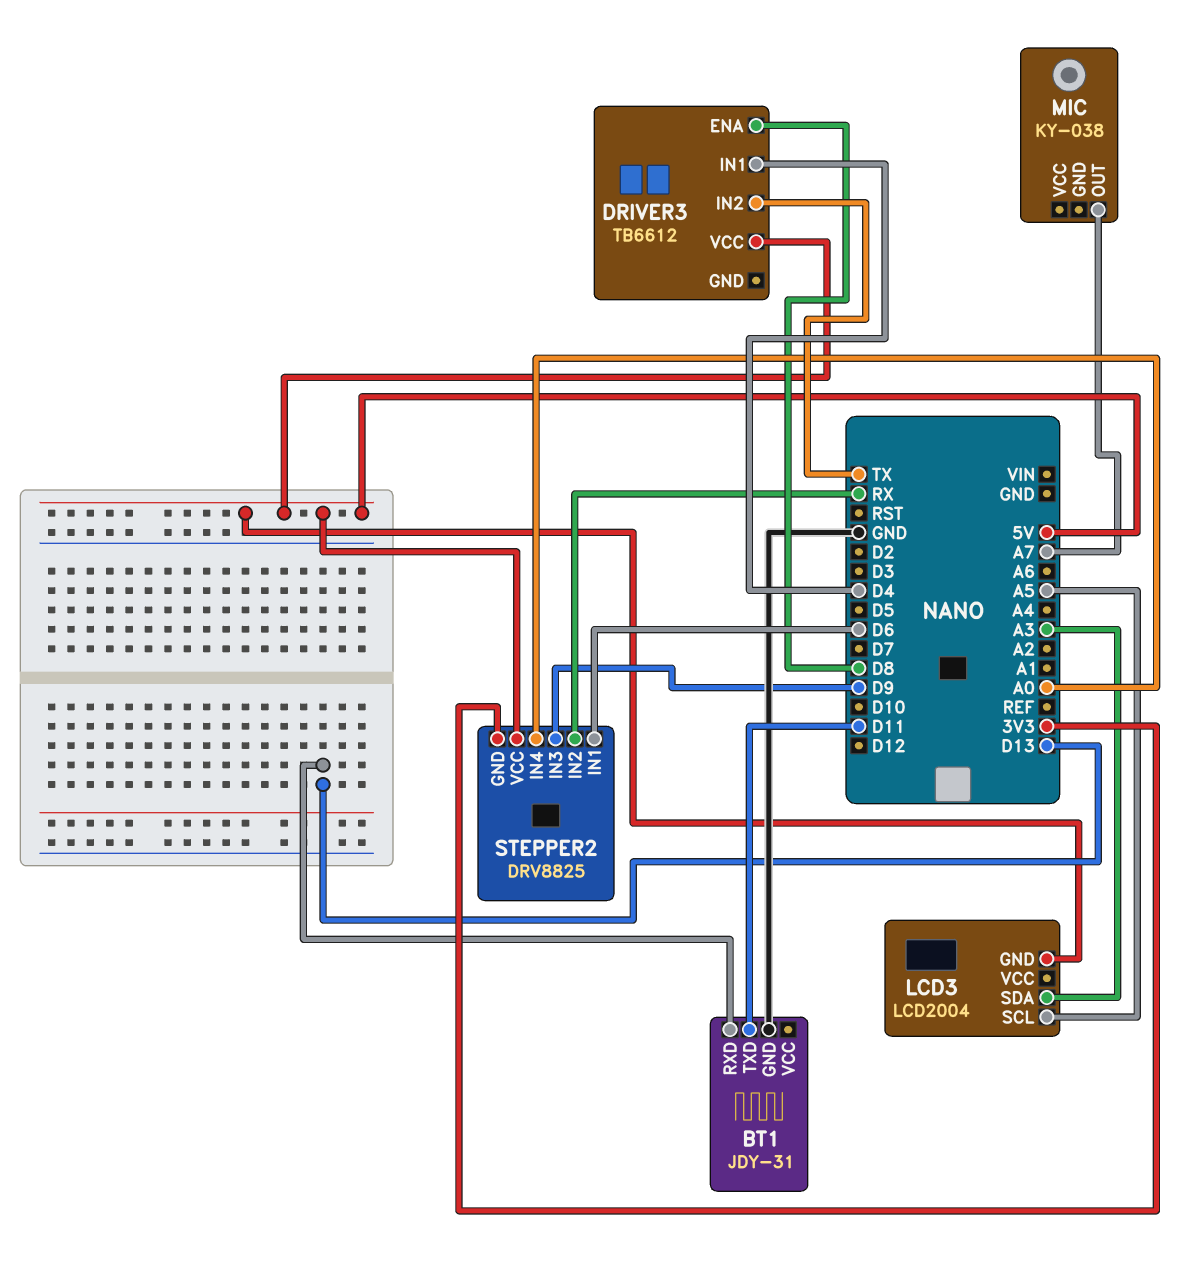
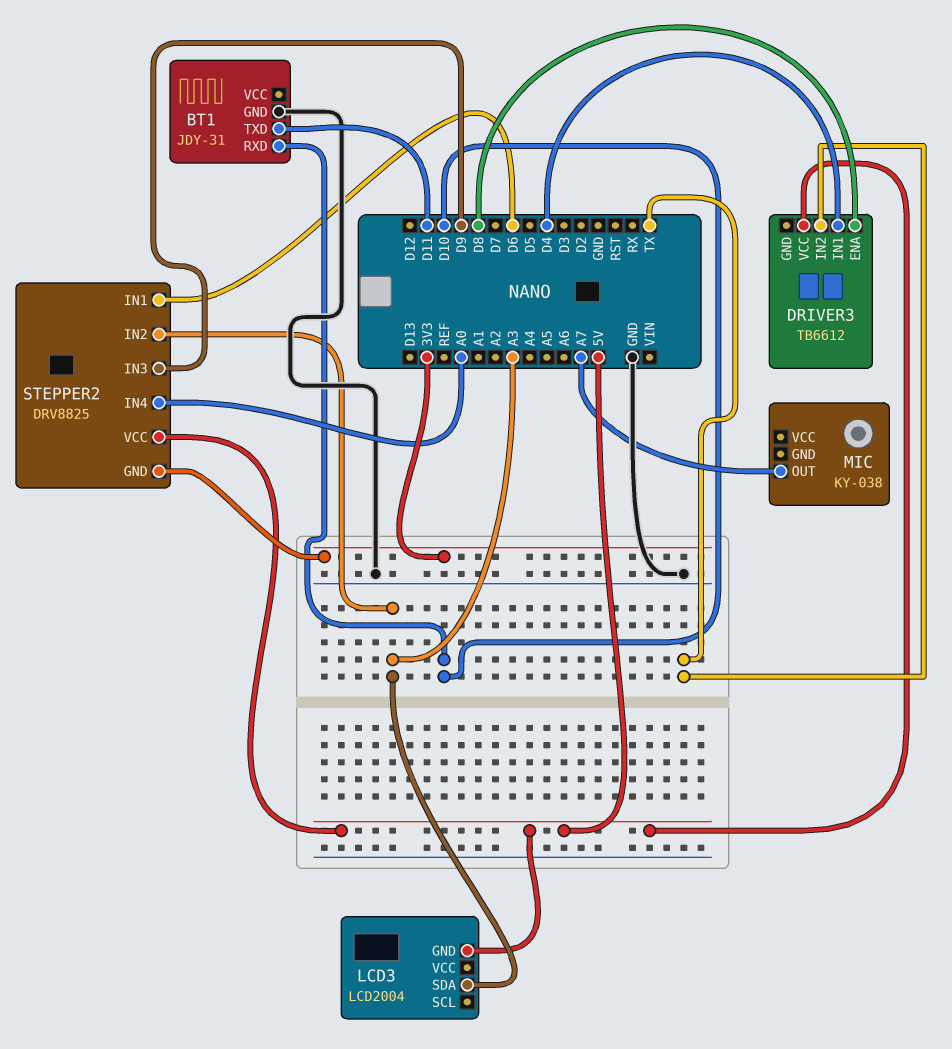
BT1 pin RXD: D13 -> D10
LCD3 pin SCL: A5 -> none
STEPPER2 pin IN2: RX -> A3

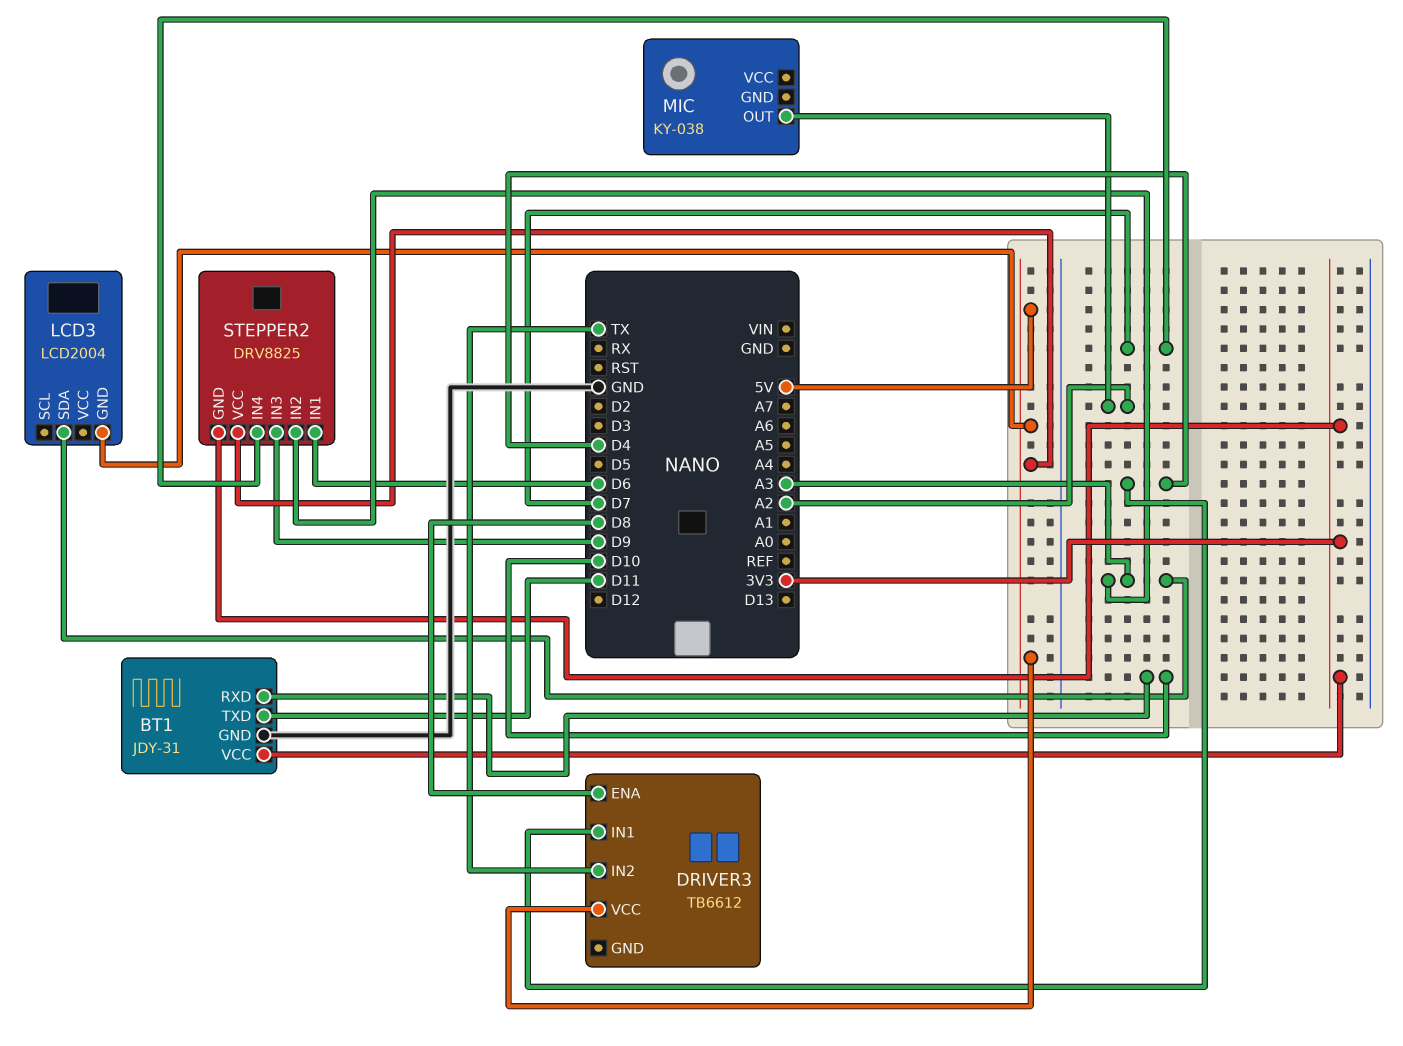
BT1 pin VCC: none -> 3V3
MIC pin OUT: A7 -> A2
STEPPER2 pin IN4: A0 -> D7

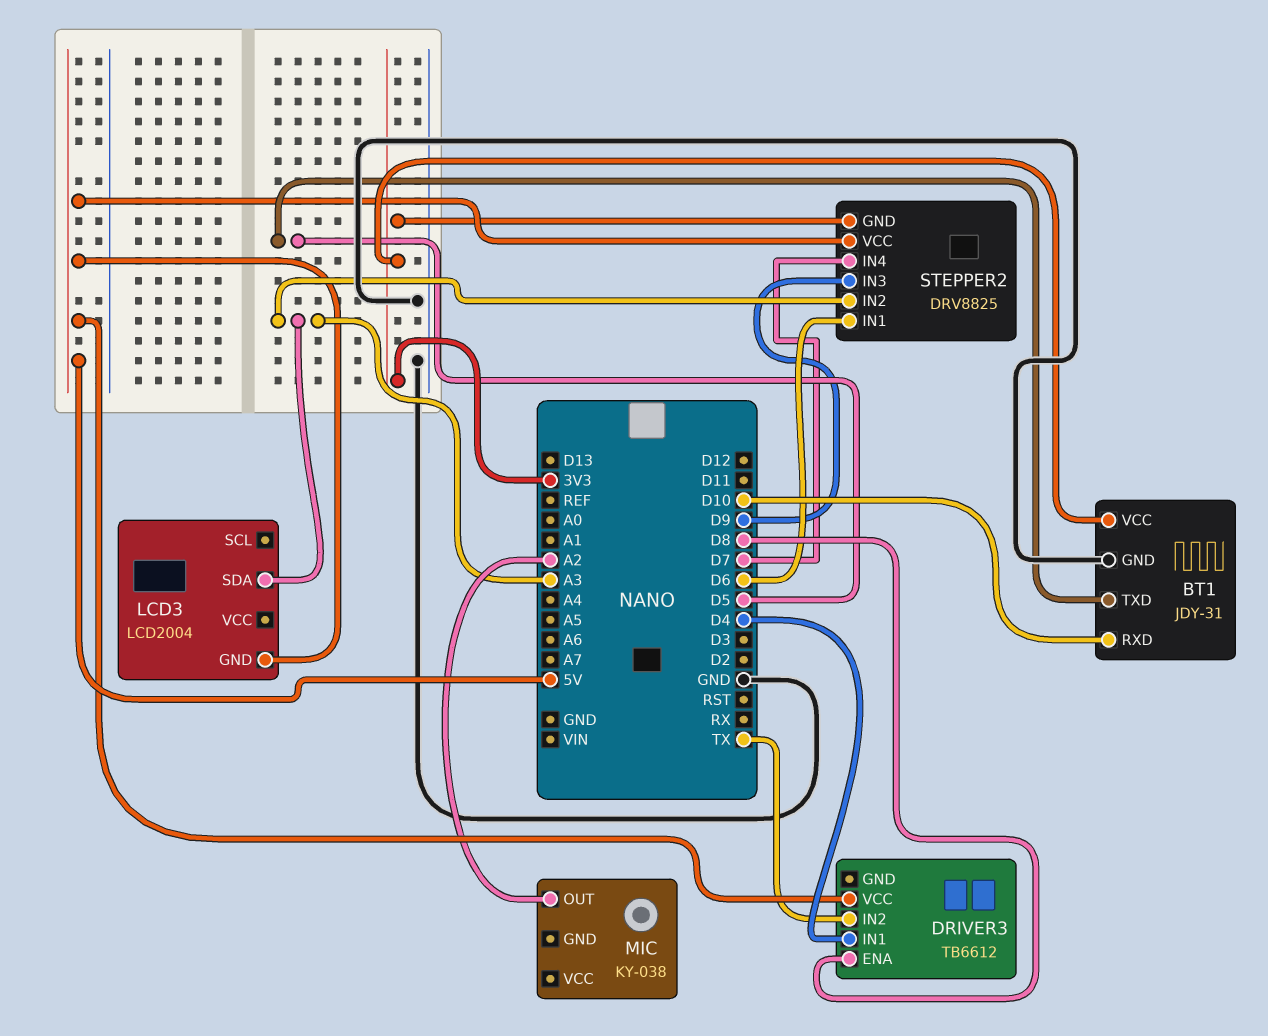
BT1 pin TXD: D11 -> D5

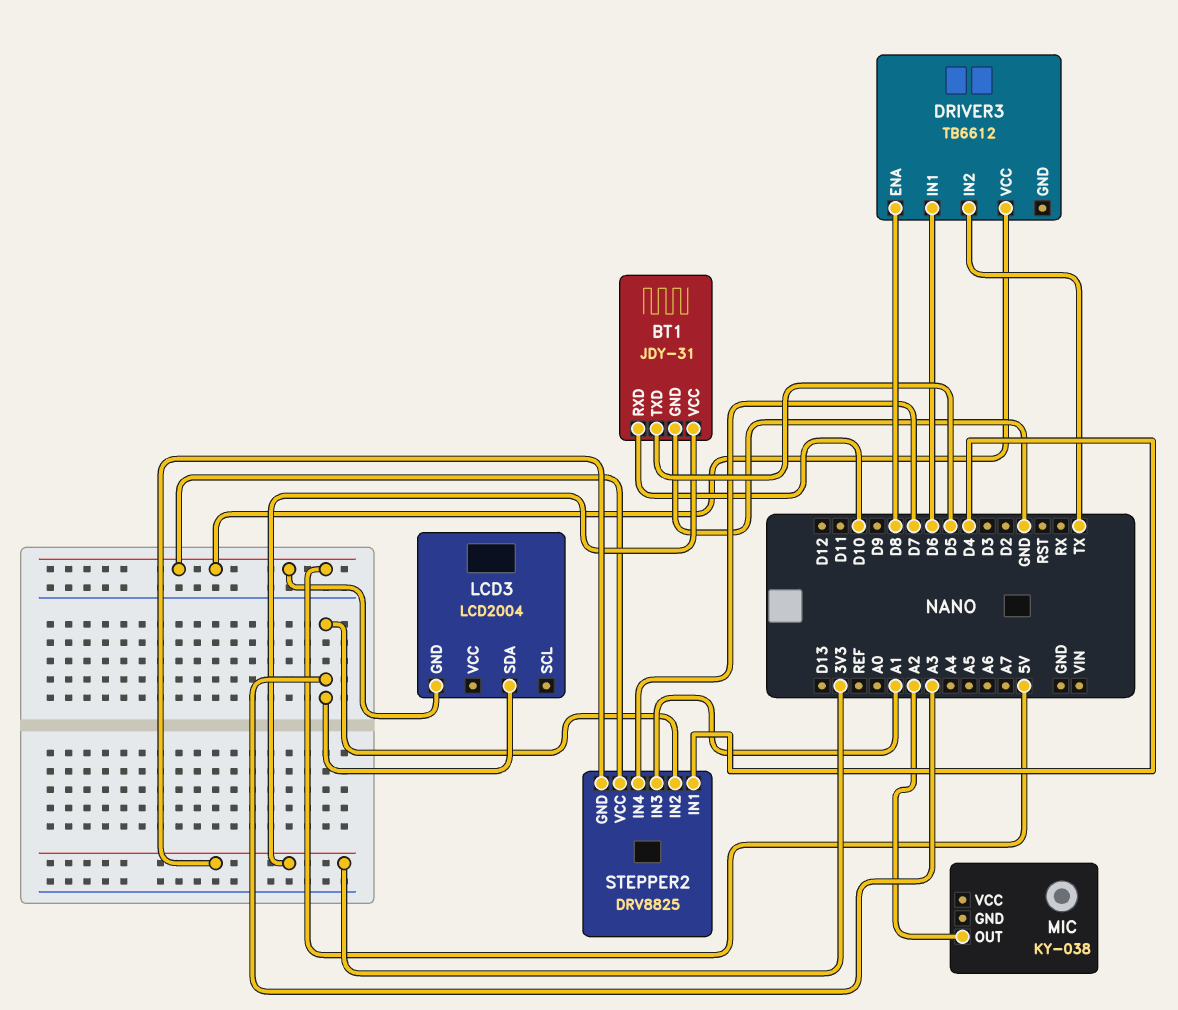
DRIVER3 pin IN1: D4 -> D6
STEPPER2 pin IN1: D6 -> D4
STEPPER2 pin IN3: D9 -> A1

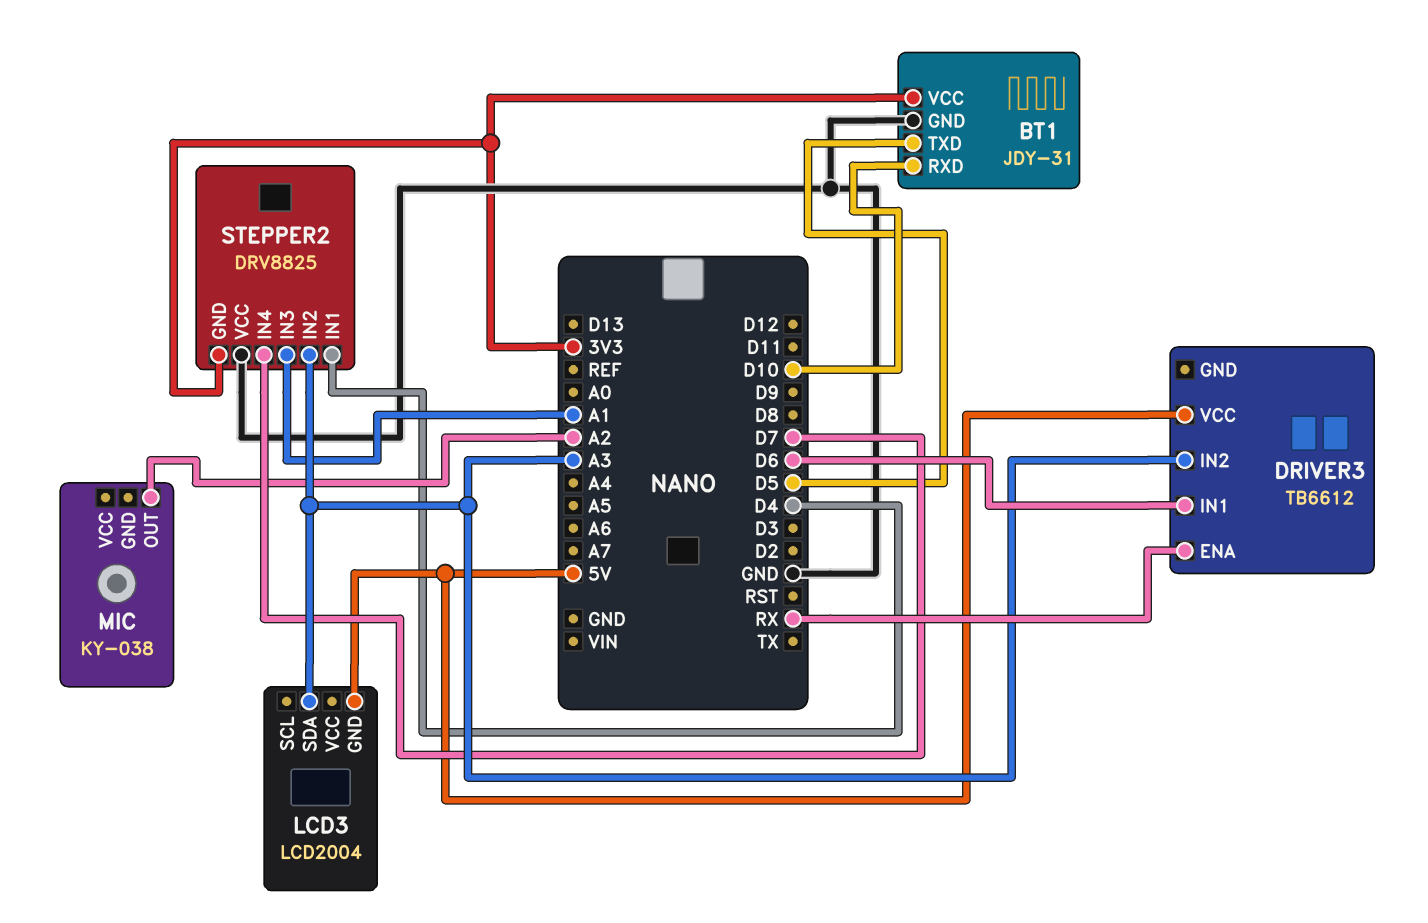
DRIVER3 pin ENA: D8 -> RX
DRIVER3 pin IN2: TX -> A3
STEPPER2 pin VCC: 5V -> GND

